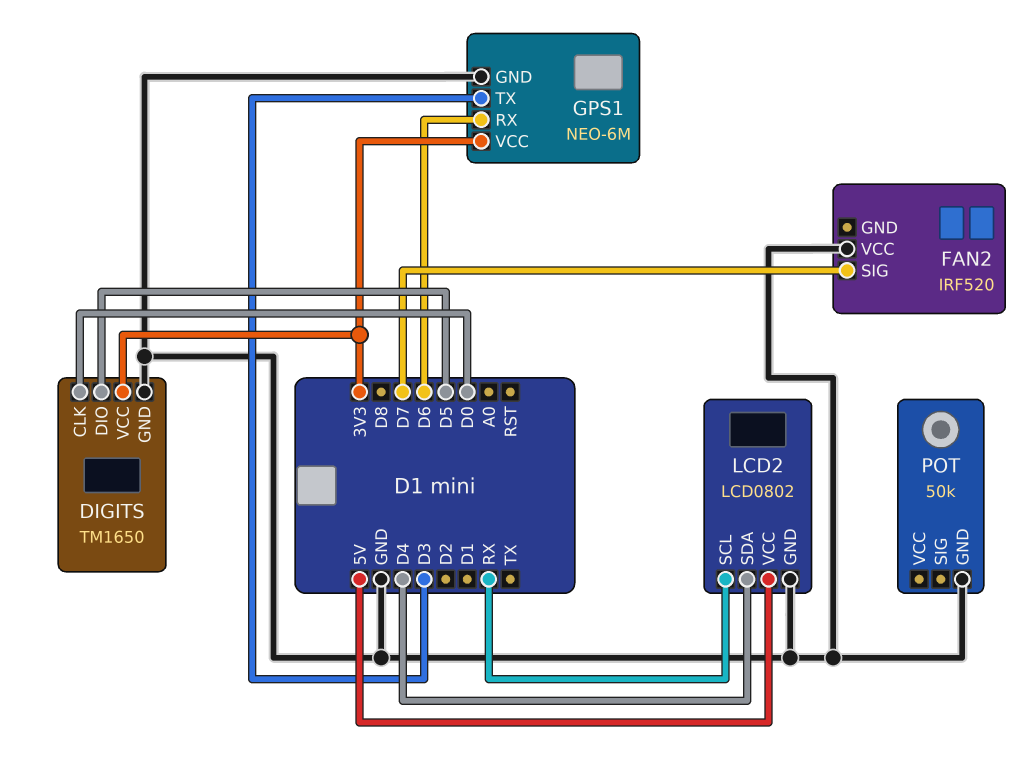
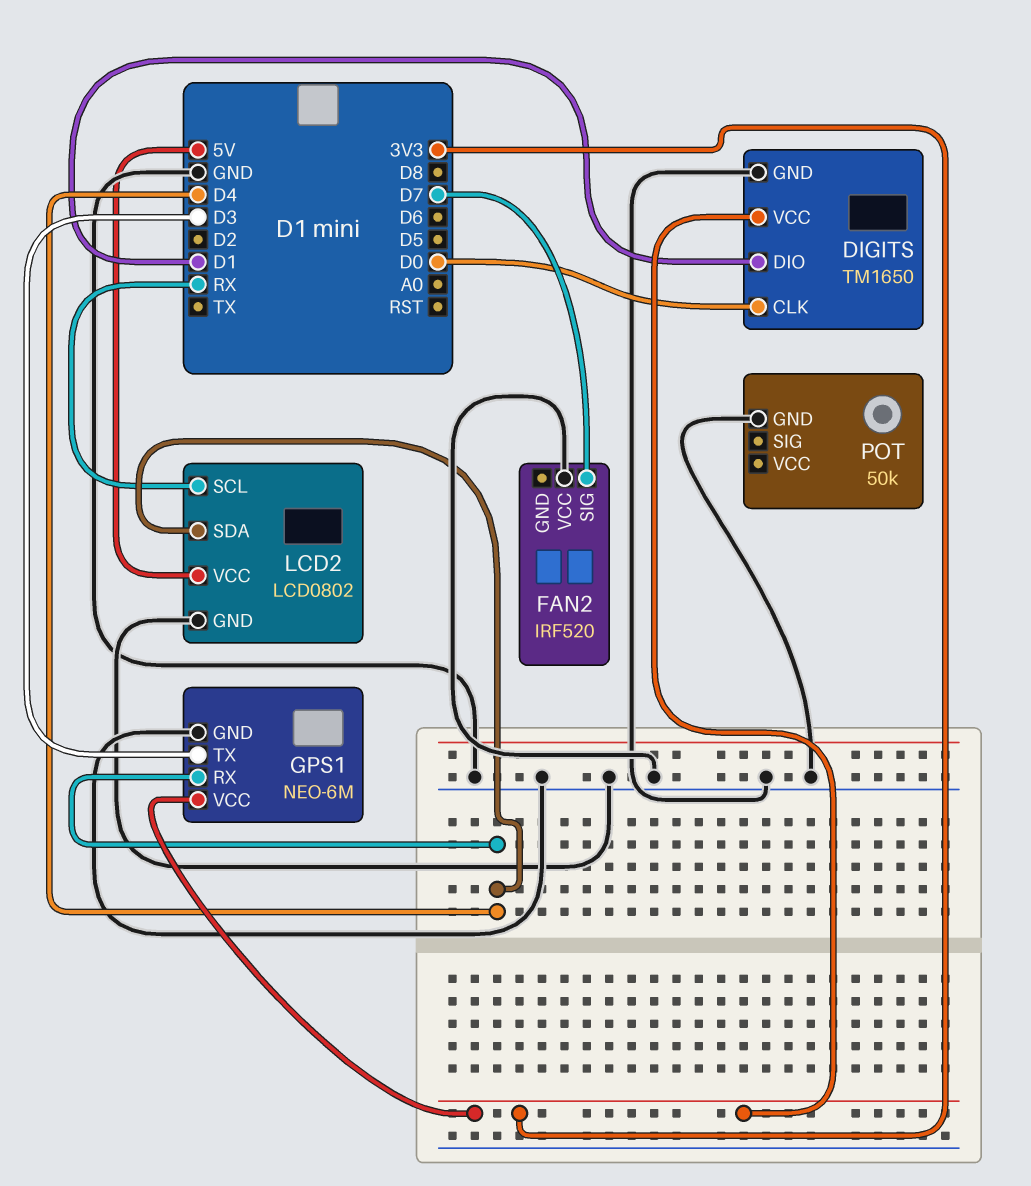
DIGITS pin DIO: D5 -> D1
GPS1 pin RX: D6 -> D4

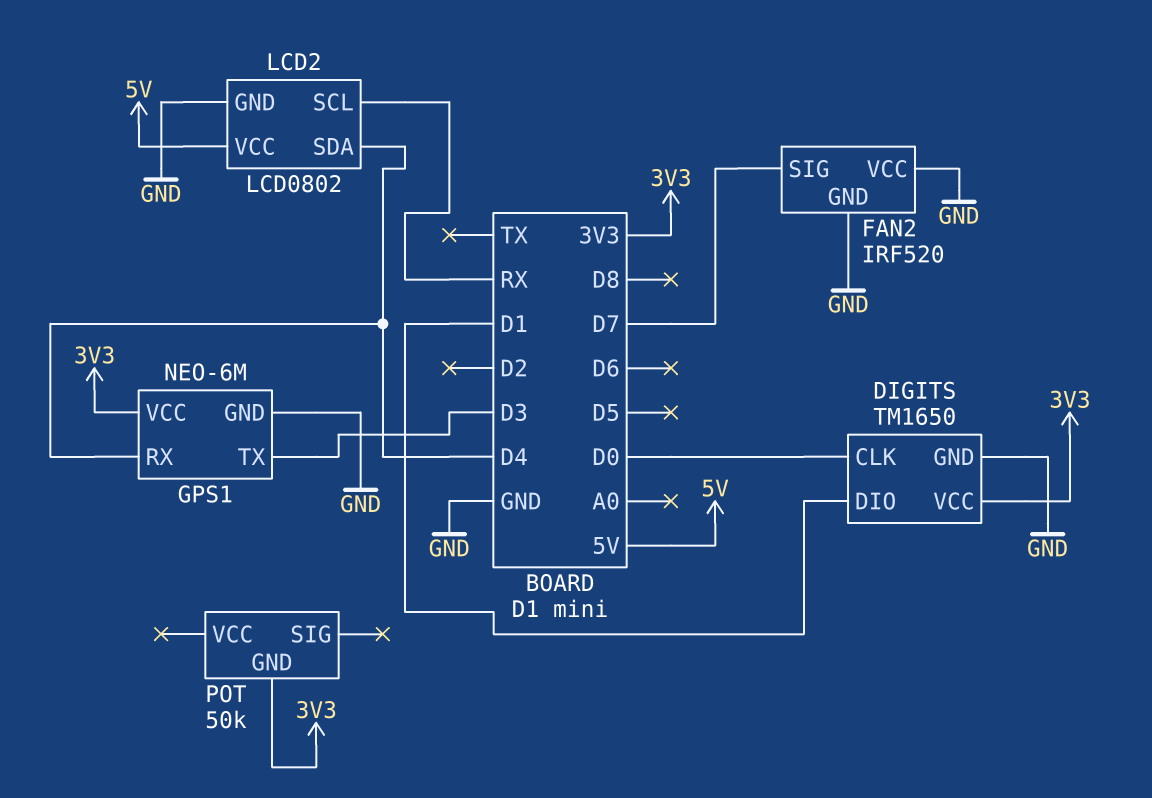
FAN2 pin GND: none -> GND
POT pin GND: GND -> 3V3

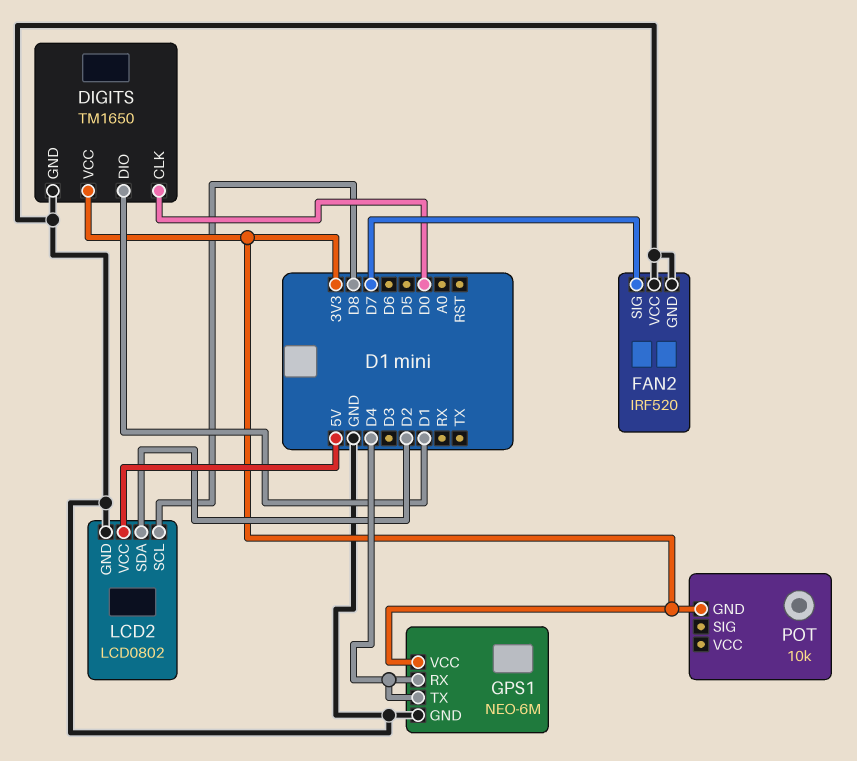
GPS1 pin TX: D3 -> D4
LCD2 pin SCL: RX -> D8
LCD2 pin SDA: D4 -> D2
POT: 50k -> 10k

